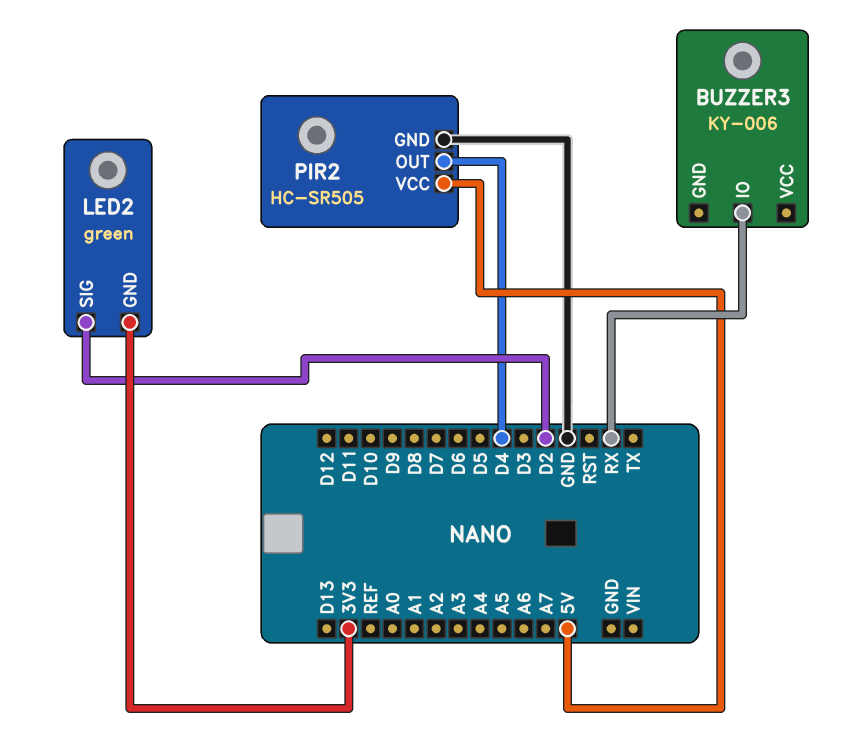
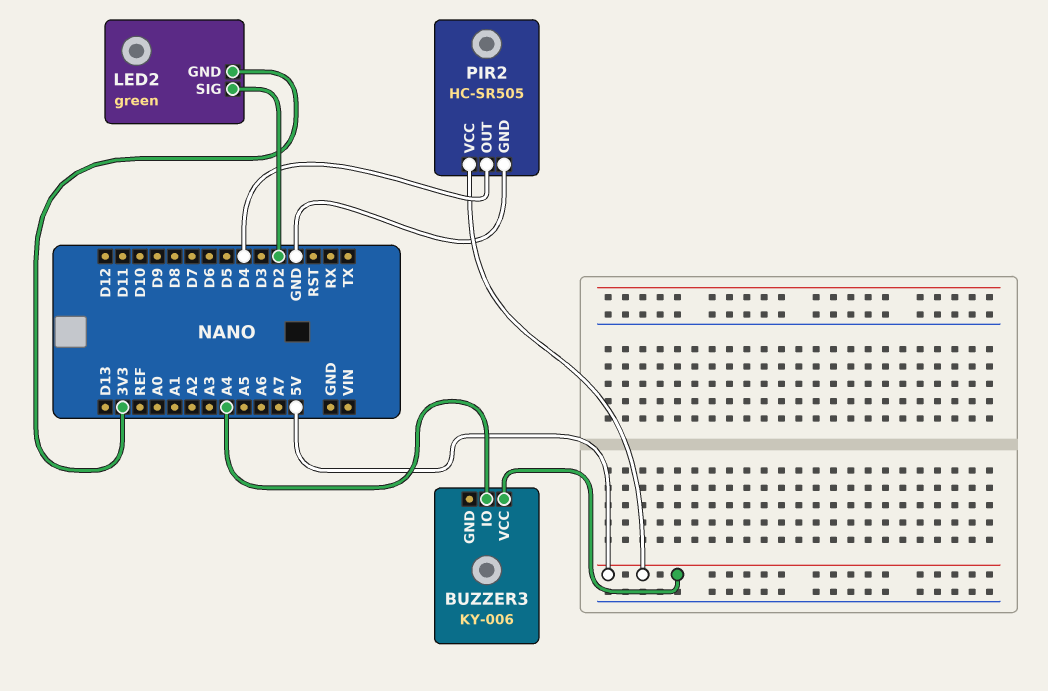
BUZZER3 pin IO: RX -> A4
BUZZER3 pin VCC: none -> 5V

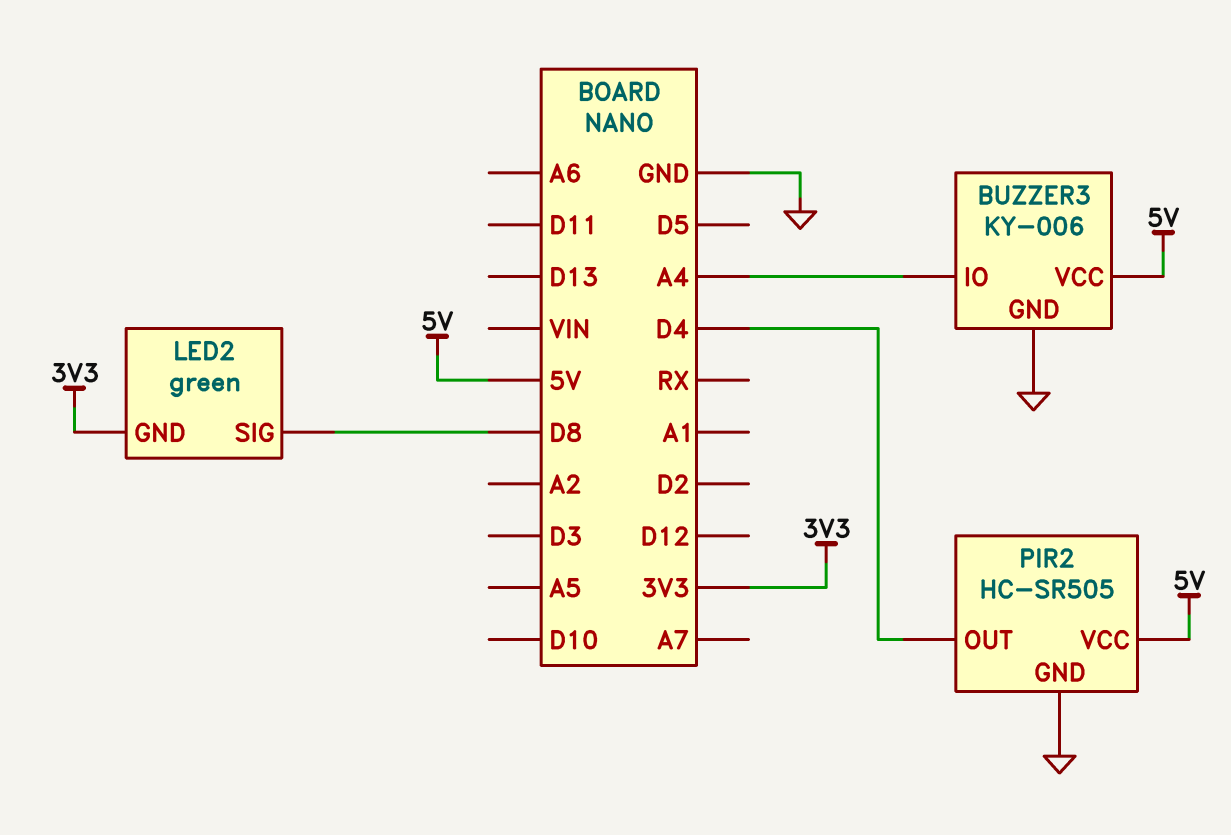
BUZZER3 pin GND: none -> GND
LED2 pin SIG: D2 -> D8

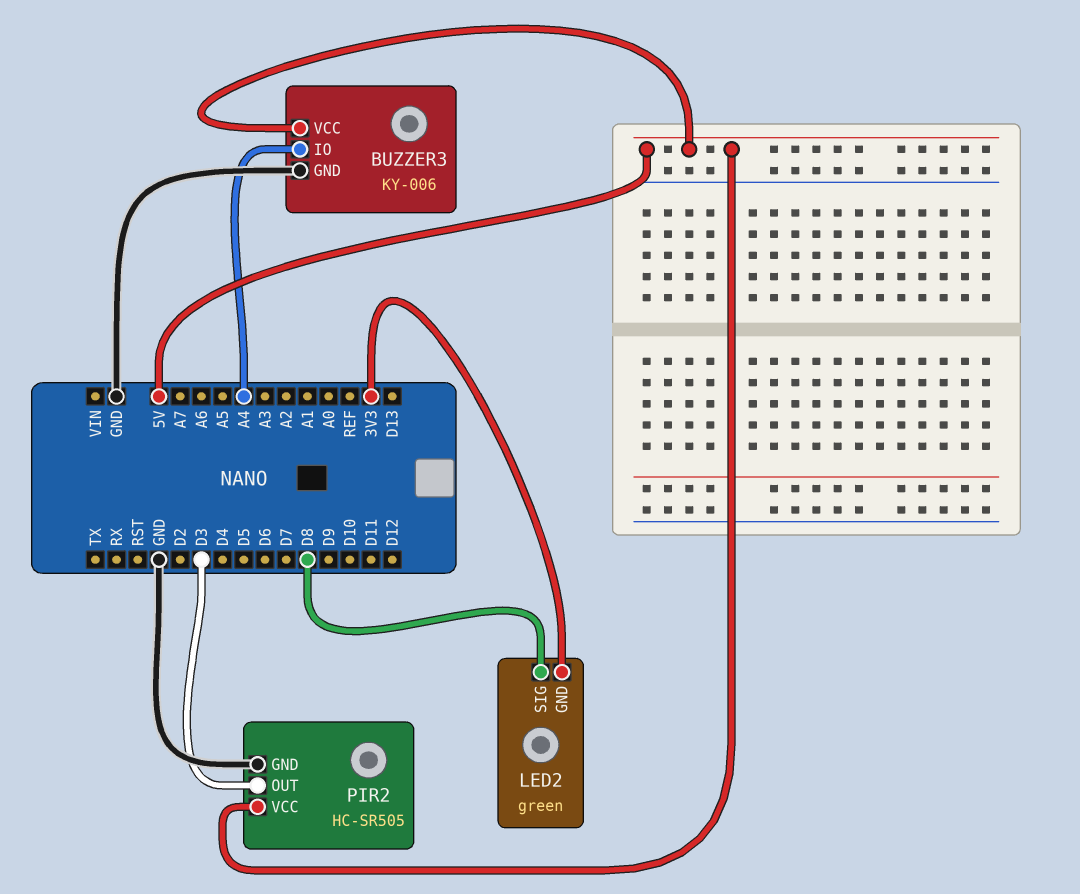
PIR2 pin OUT: D4 -> D3

